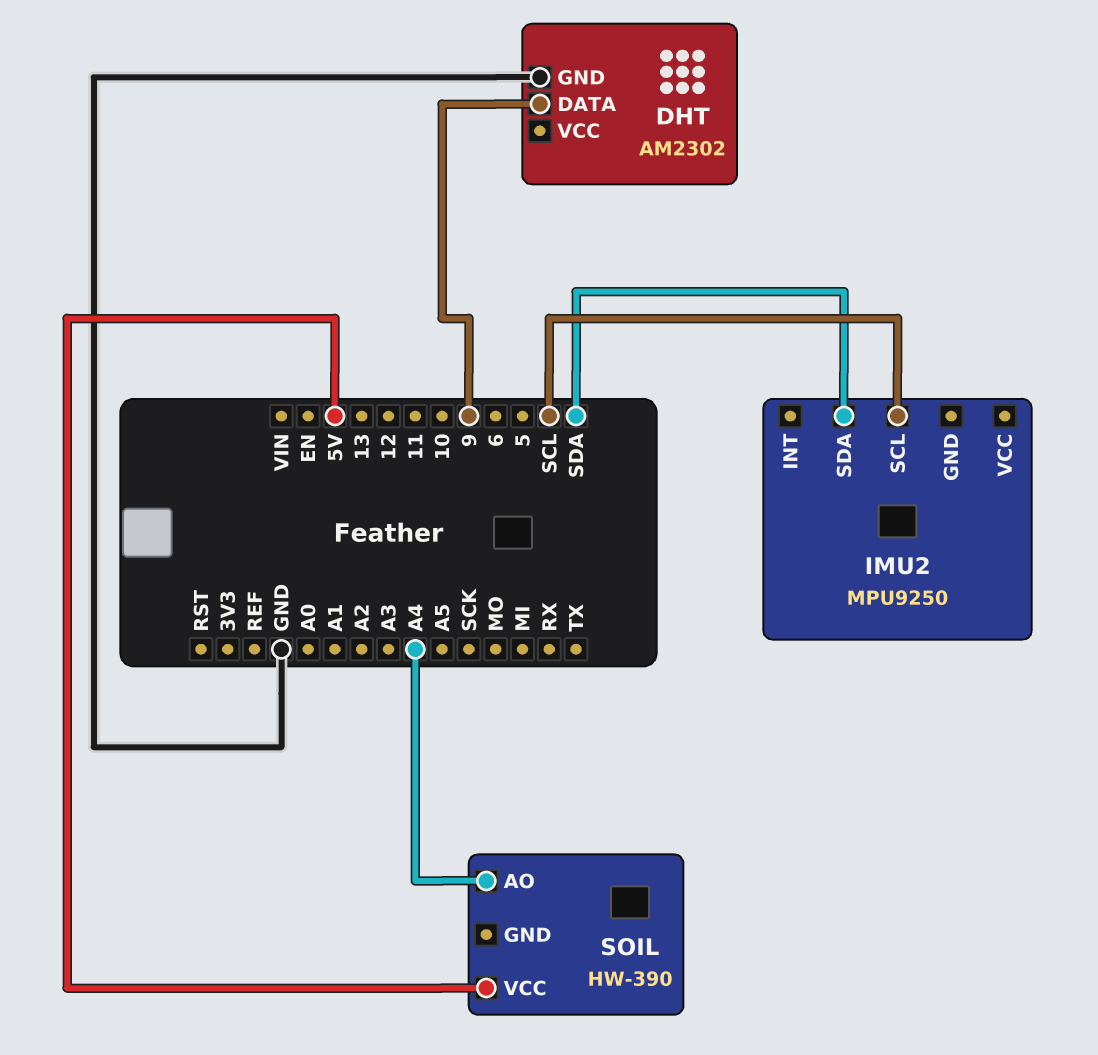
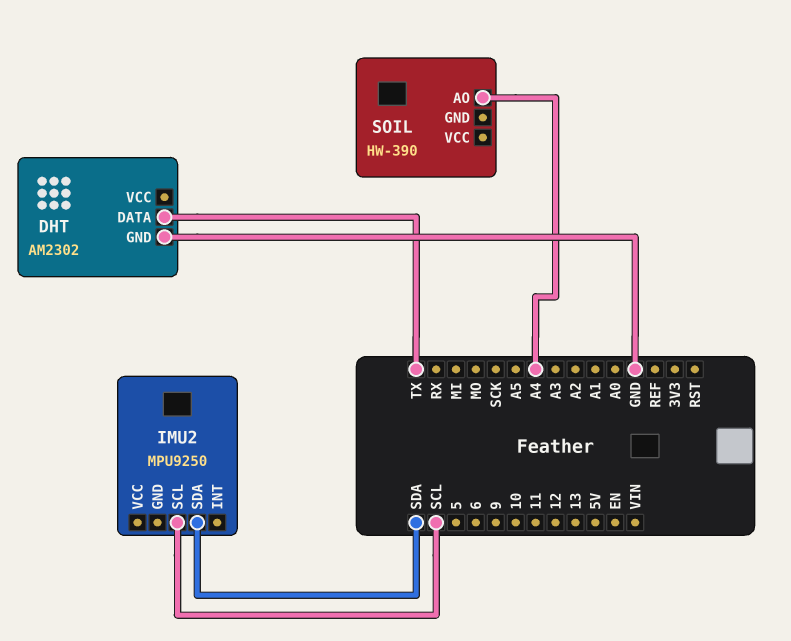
DHT pin DATA: 9 -> TX
SOIL pin VCC: 5V -> none

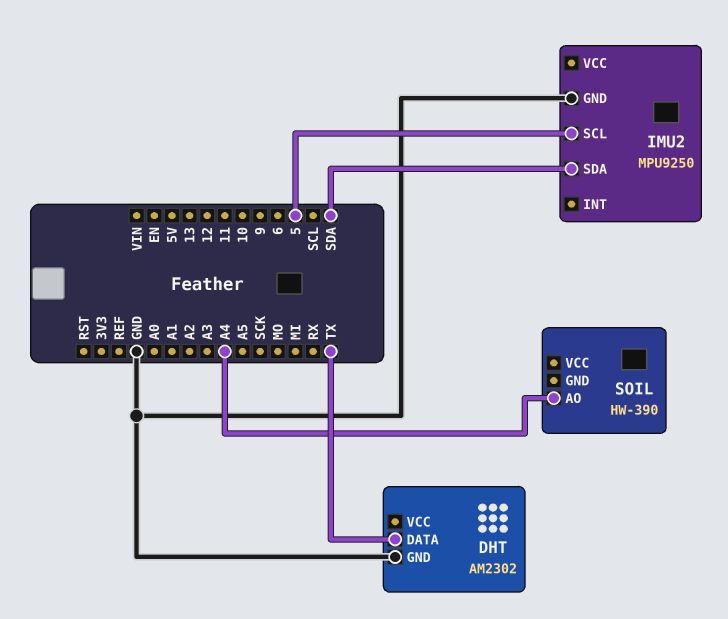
IMU2 pin GND: none -> GND
IMU2 pin SCL: SCL -> 5

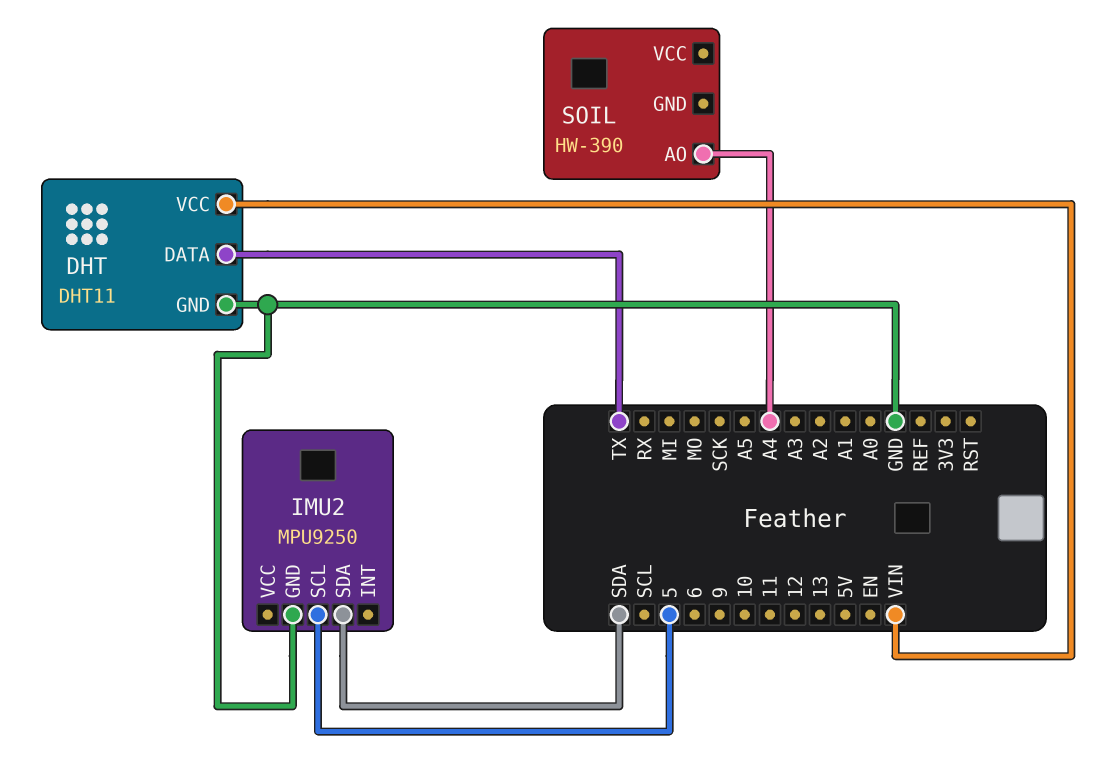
DHT: AM2302 -> DHT11
DHT pin VCC: none -> VIN

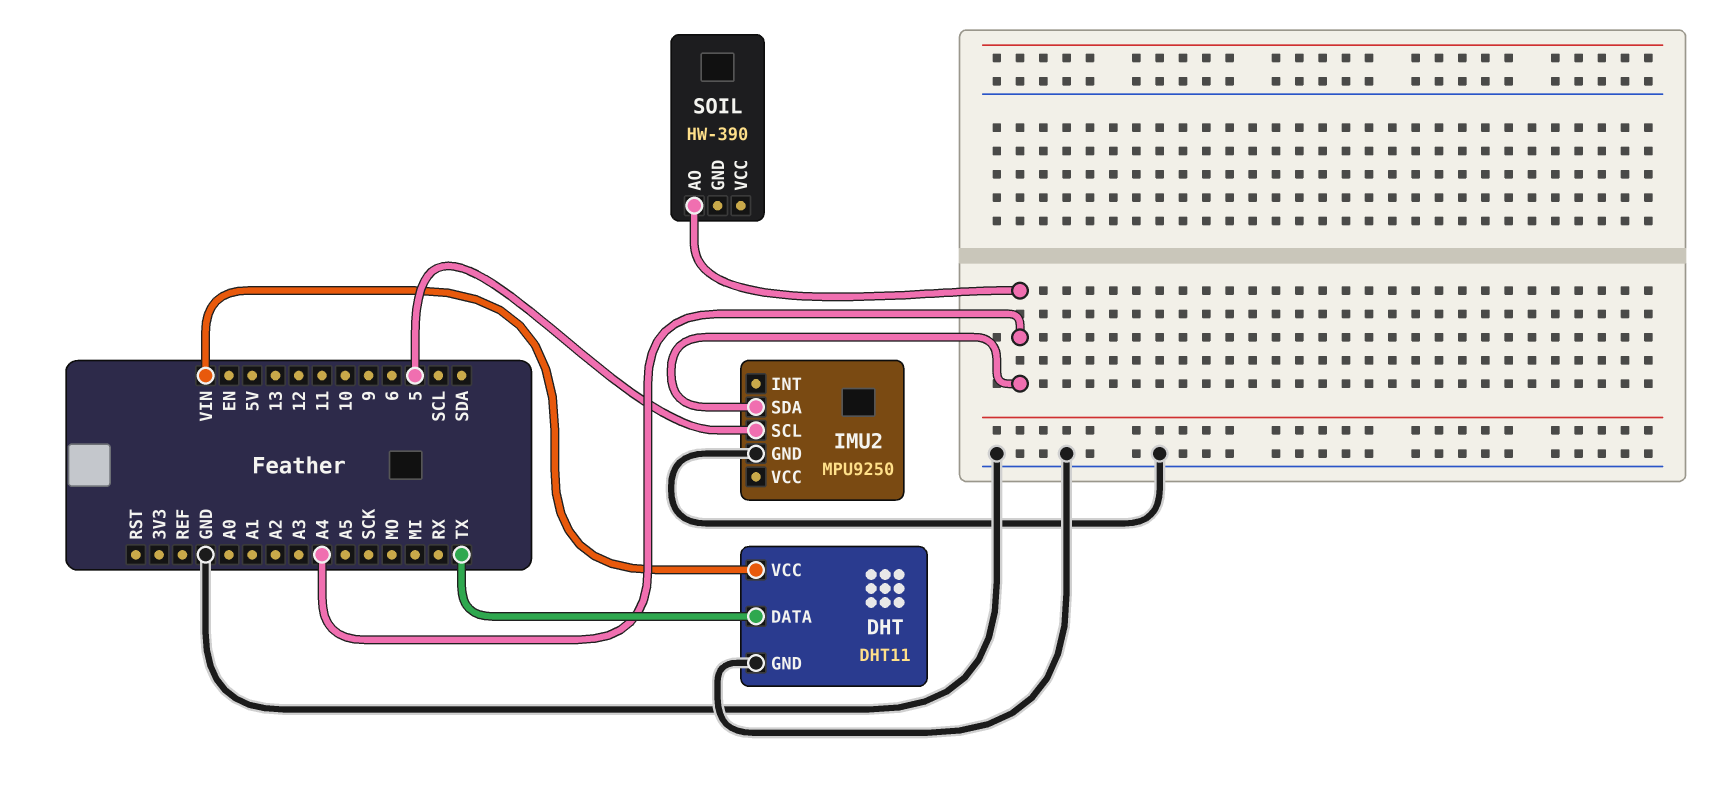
IMU2 pin SDA: SDA -> A4

